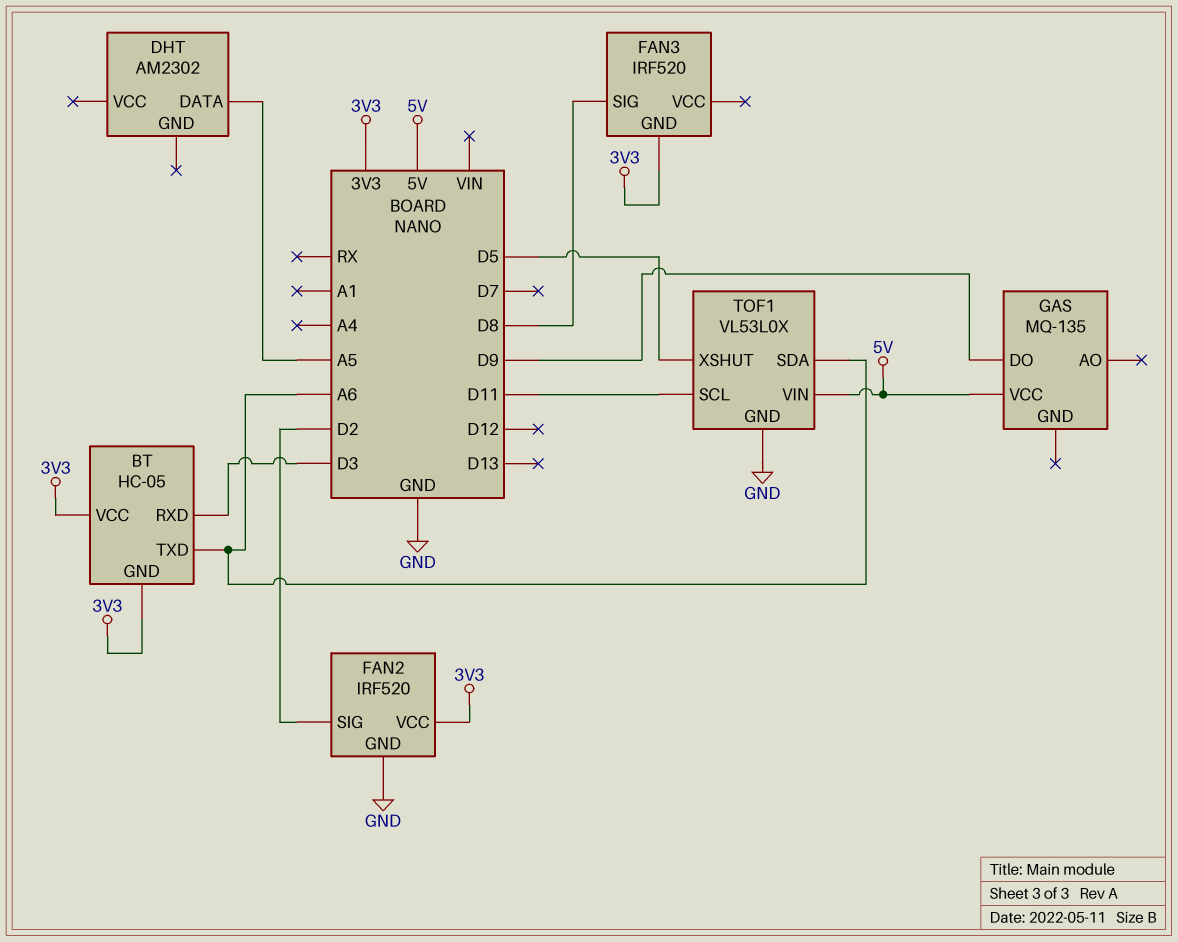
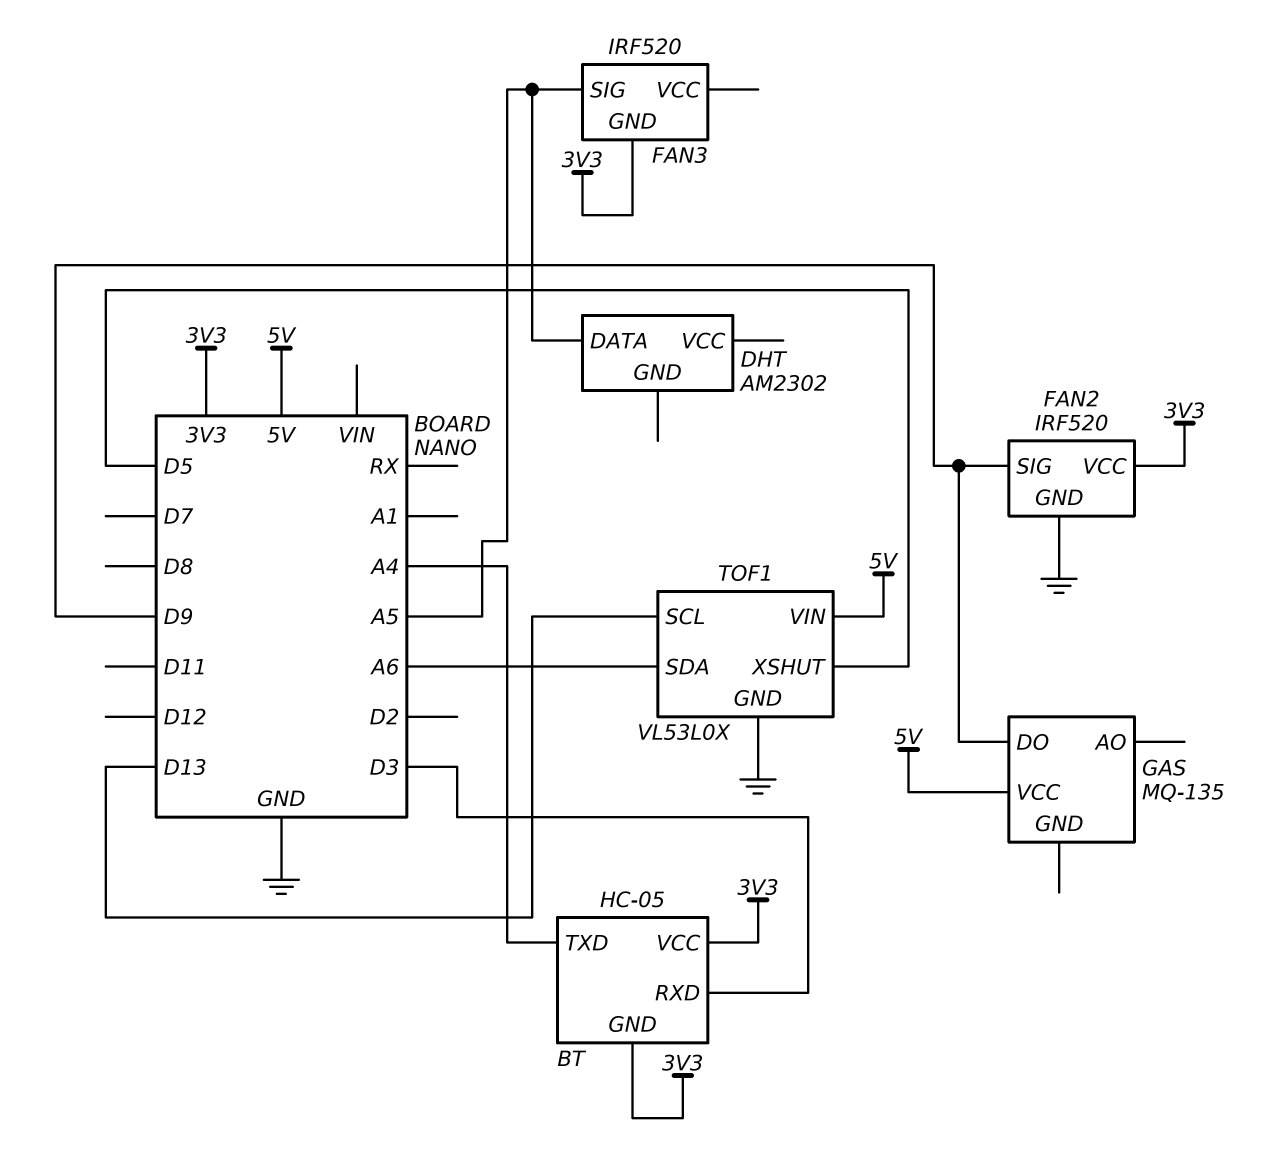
BT pin TXD: A6 -> A4
FAN2 pin SIG: D2 -> D9
FAN3 pin SIG: D8 -> A5
TOF1 pin SCL: D11 -> D13

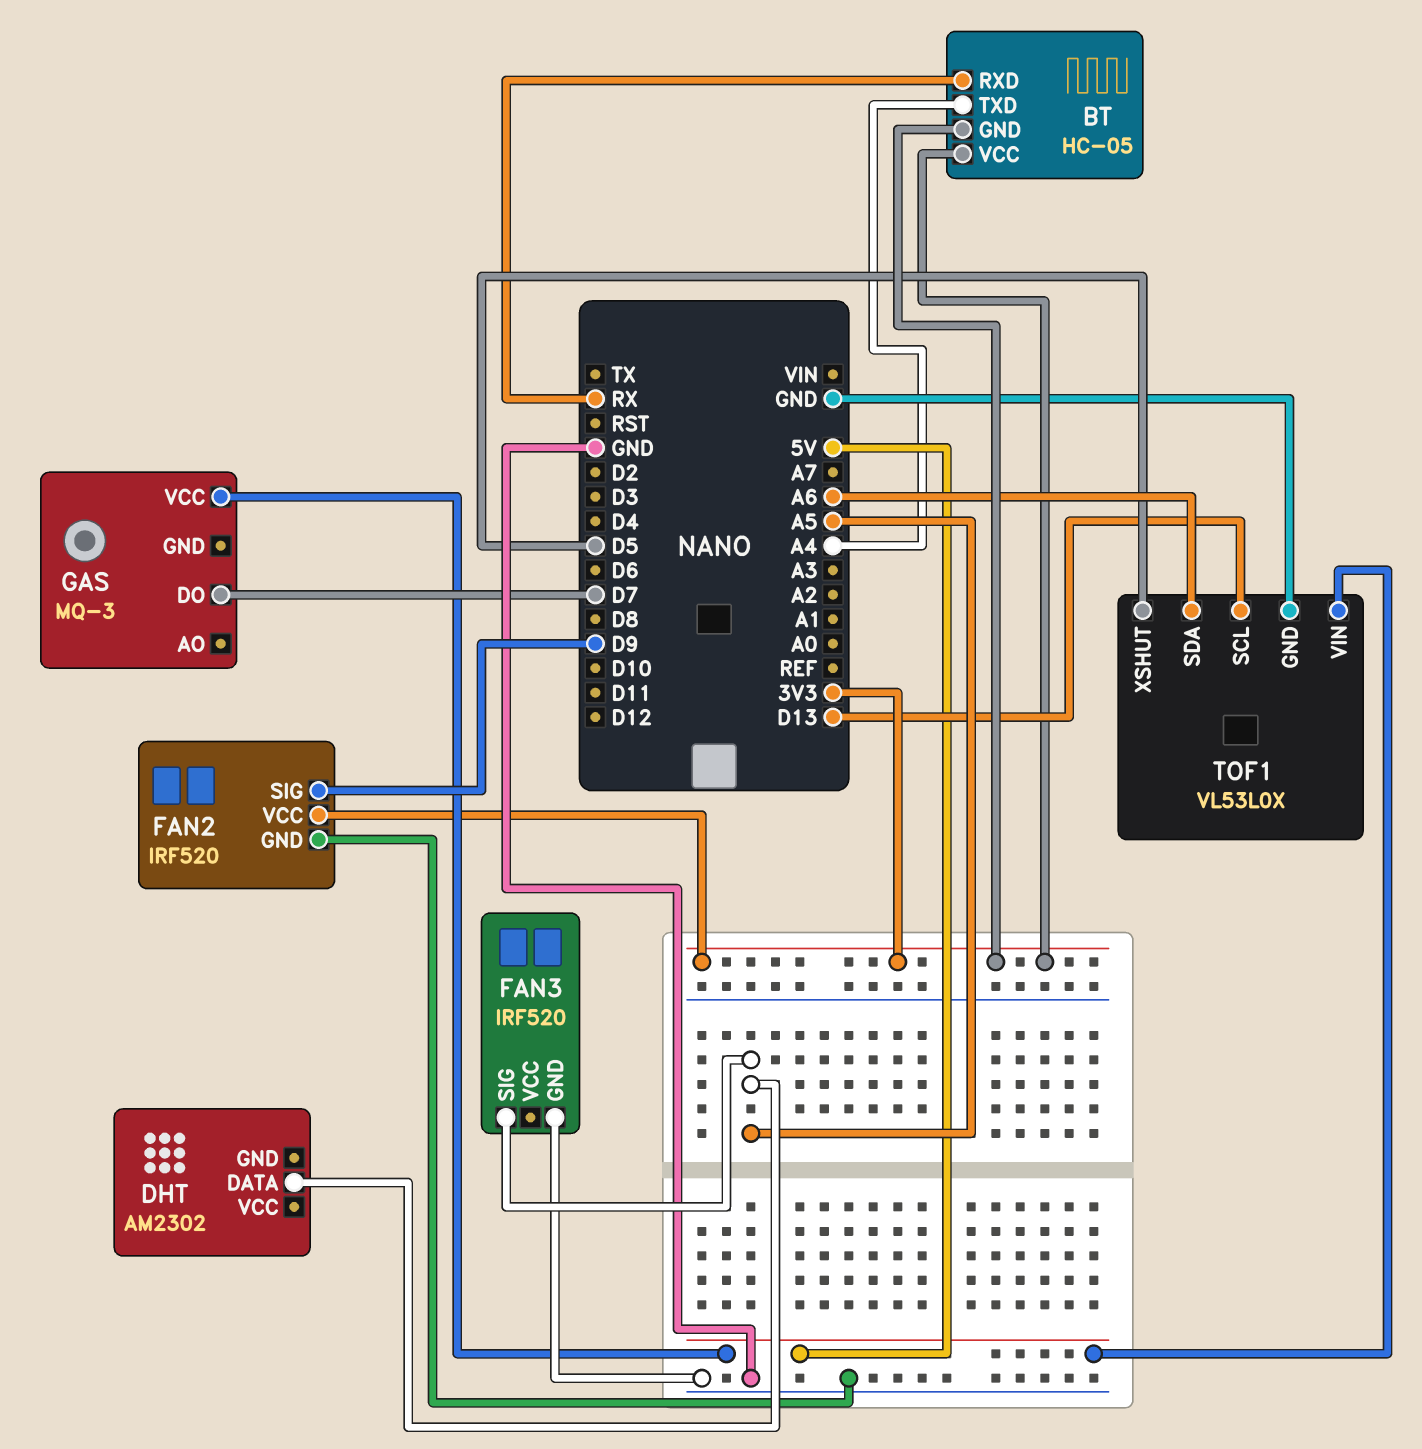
BT pin RXD: D3 -> RX
FAN3 pin GND: 3V3 -> GND
GAS: MQ-135 -> MQ-3
GAS pin DO: D9 -> D7

